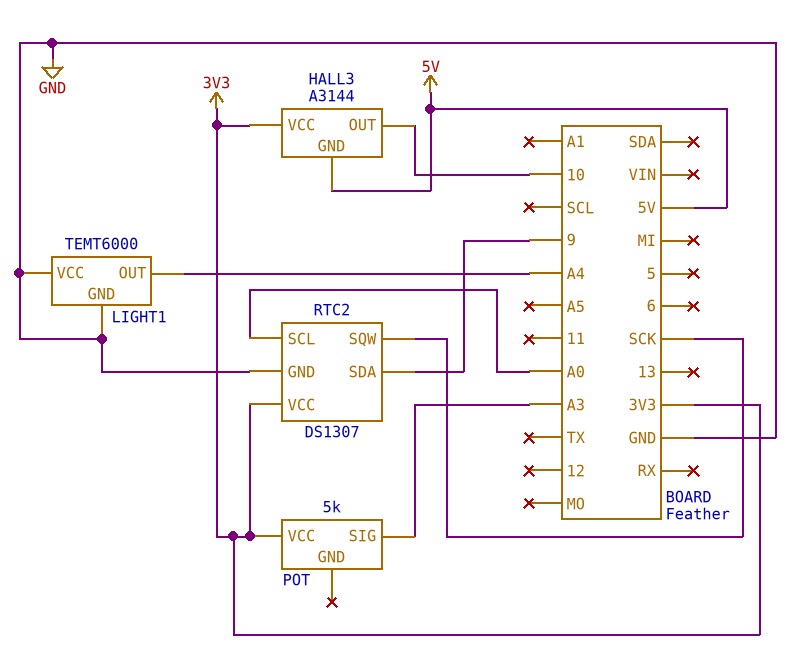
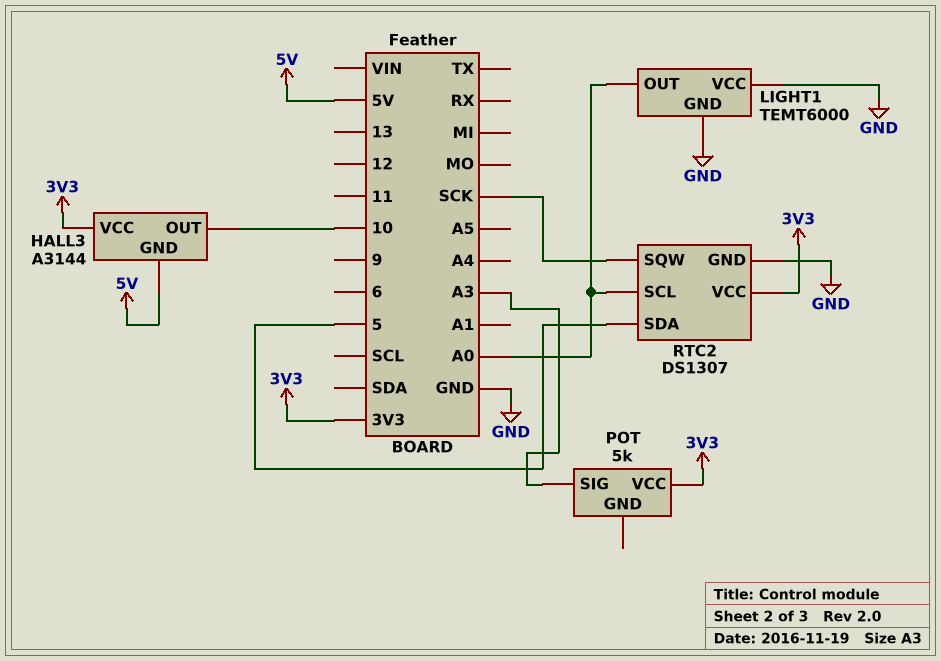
LIGHT1 pin OUT: A4 -> A0
RTC2 pin SDA: 9 -> 5

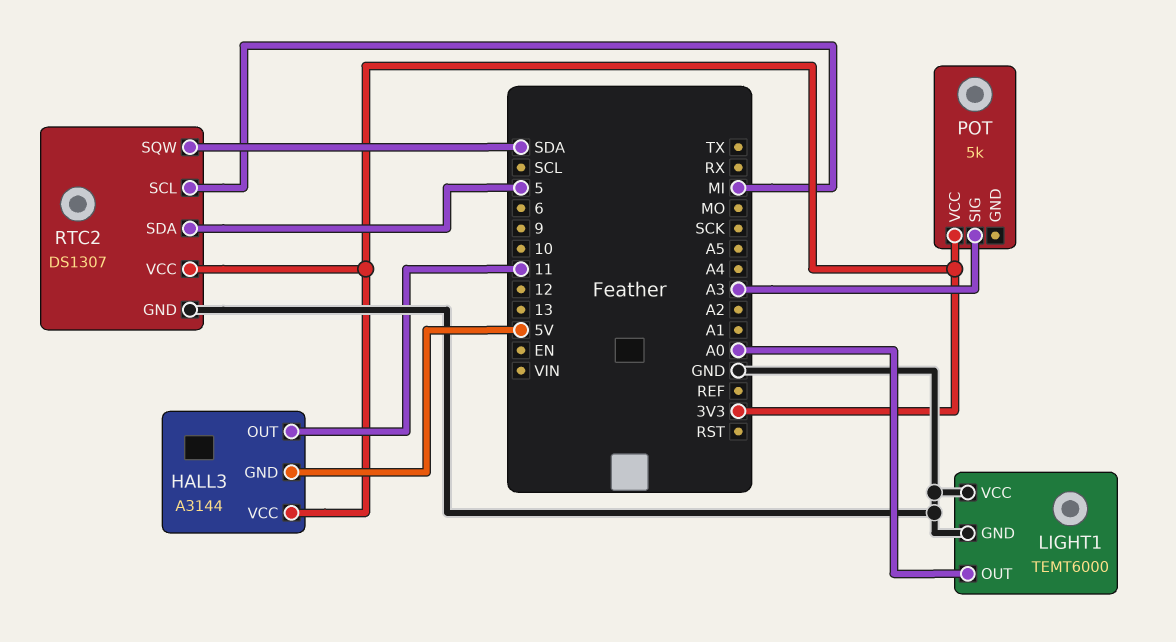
HALL3 pin OUT: 10 -> 11
RTC2 pin SCL: A0 -> MI
RTC2 pin SQW: SCK -> SDA

